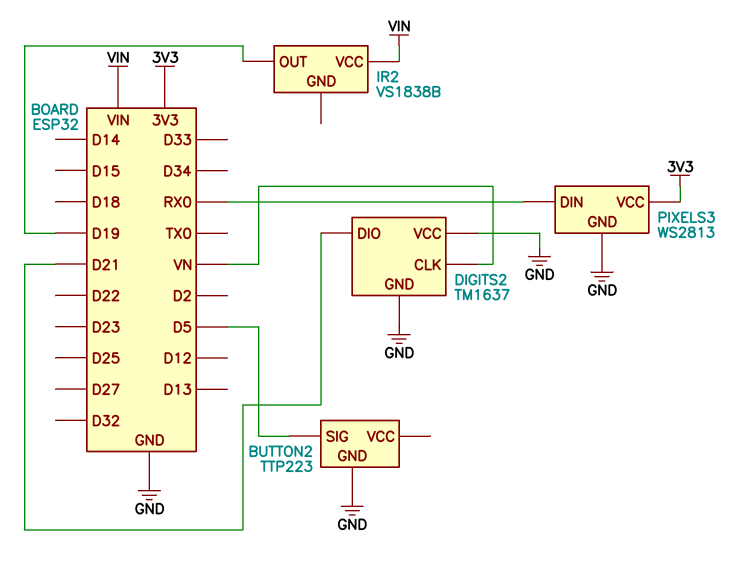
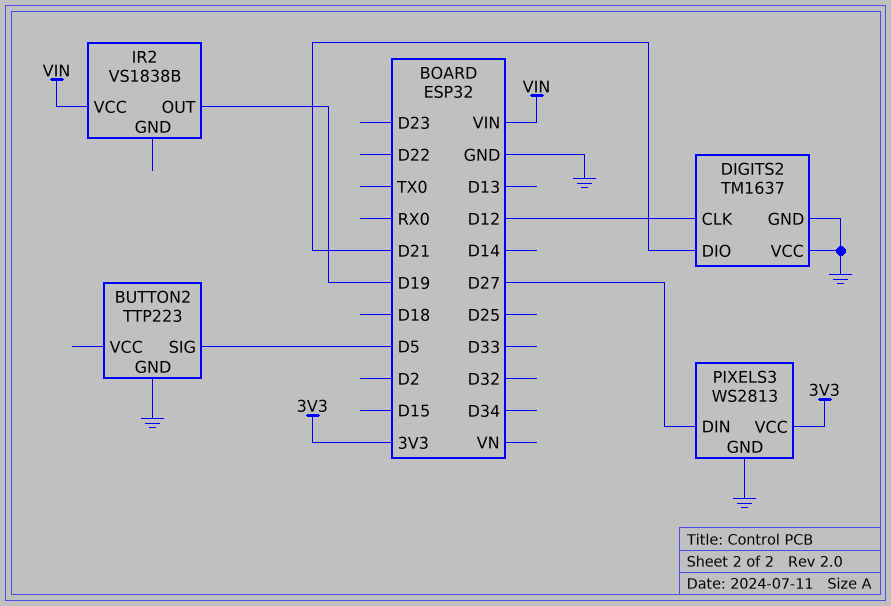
DIGITS2 pin CLK: VN -> D12
PIXELS3 pin DIN: RX0 -> D27

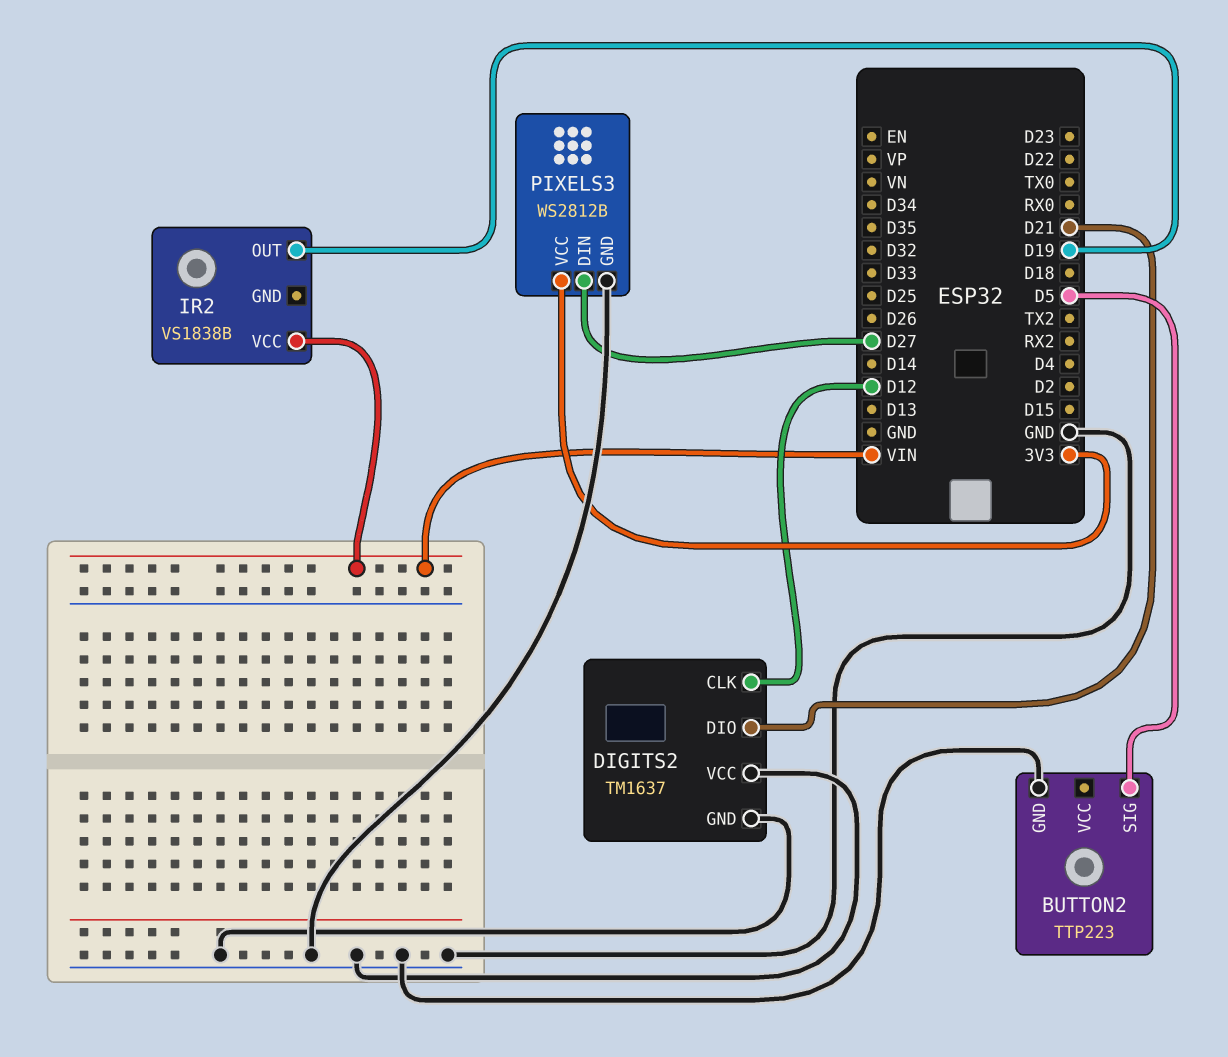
PIXELS3: WS2813 -> WS2812B

